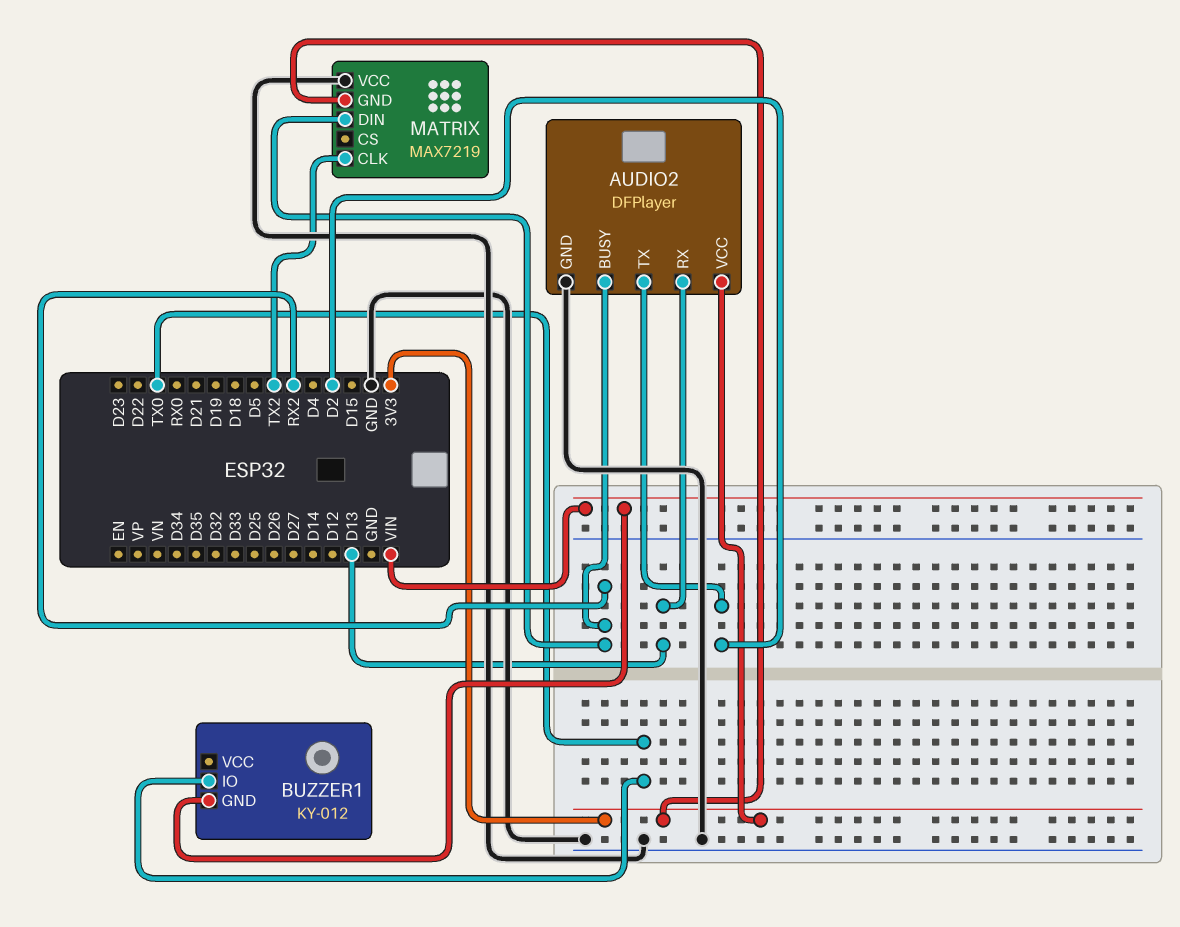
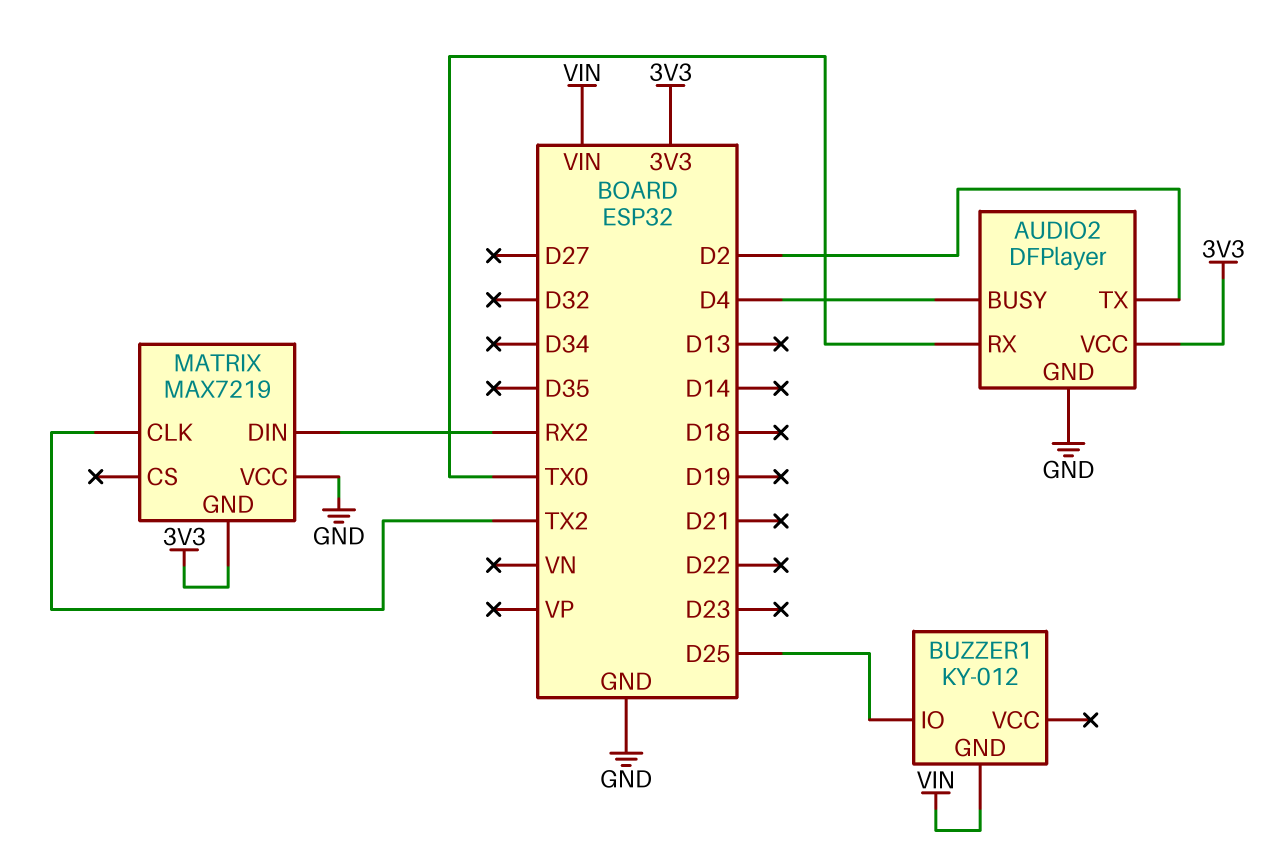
AUDIO2 pin BUSY: RX2 -> D4
AUDIO2 pin RX: D13 -> TX0
BUZZER1 pin IO: TX0 -> D25

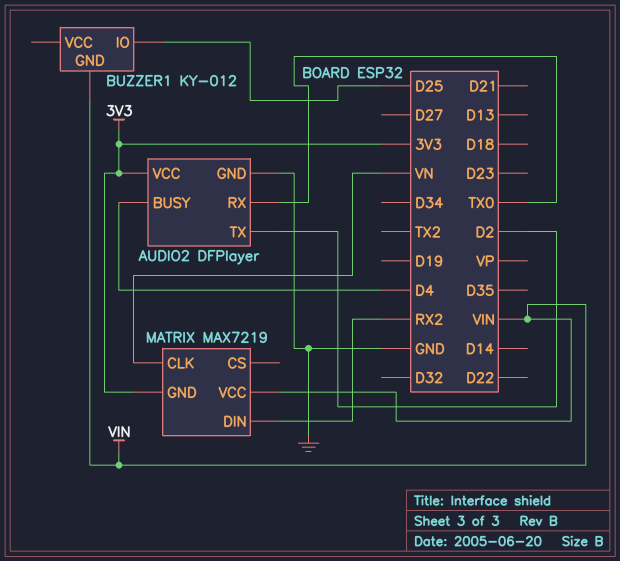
MATRIX pin CLK: TX2 -> VN
MATRIX pin VCC: GND -> VIN

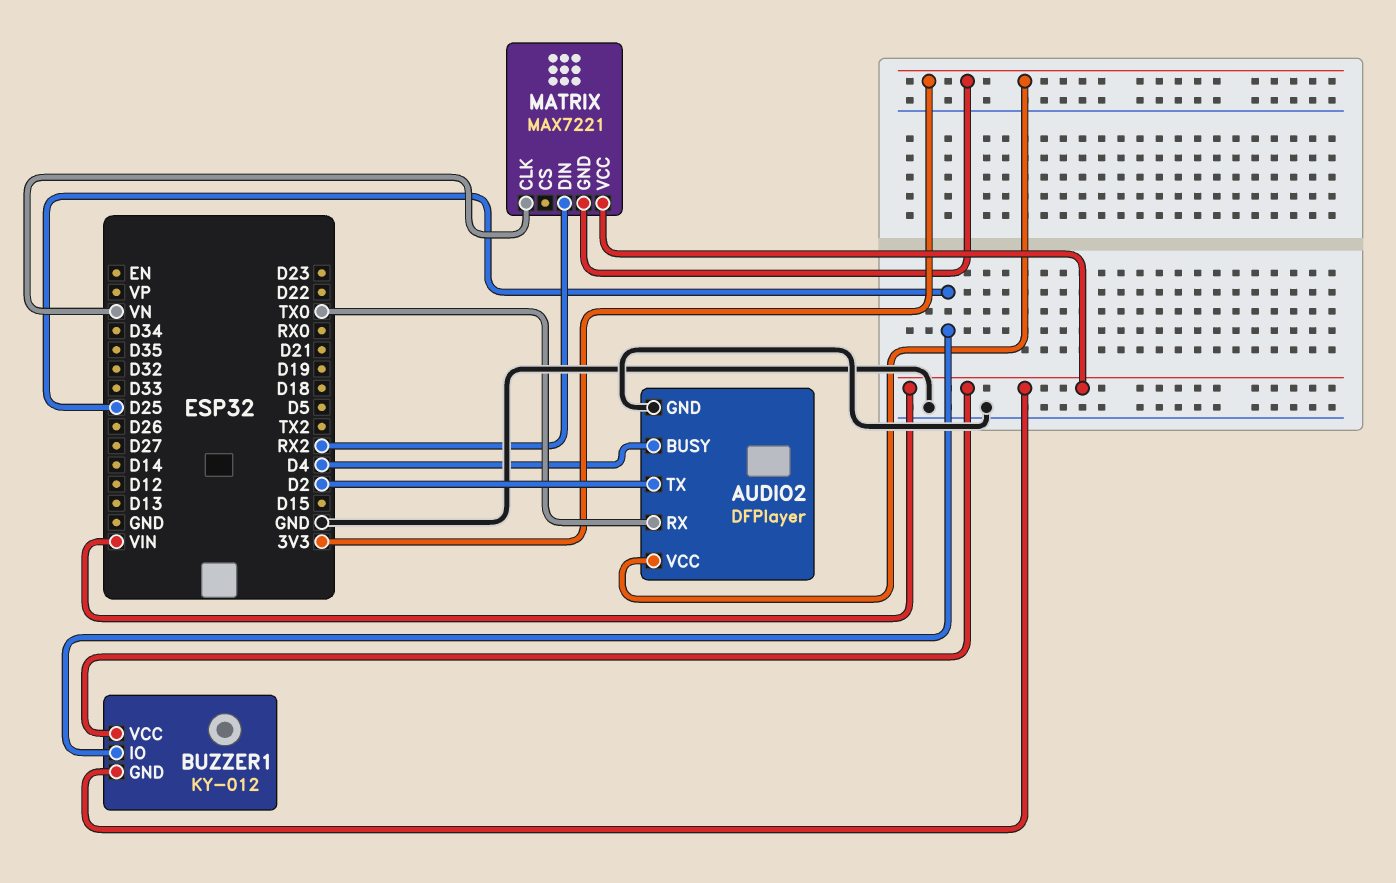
BUZZER1 pin VCC: none -> VIN
MATRIX: MAX7219 -> MAX7221

